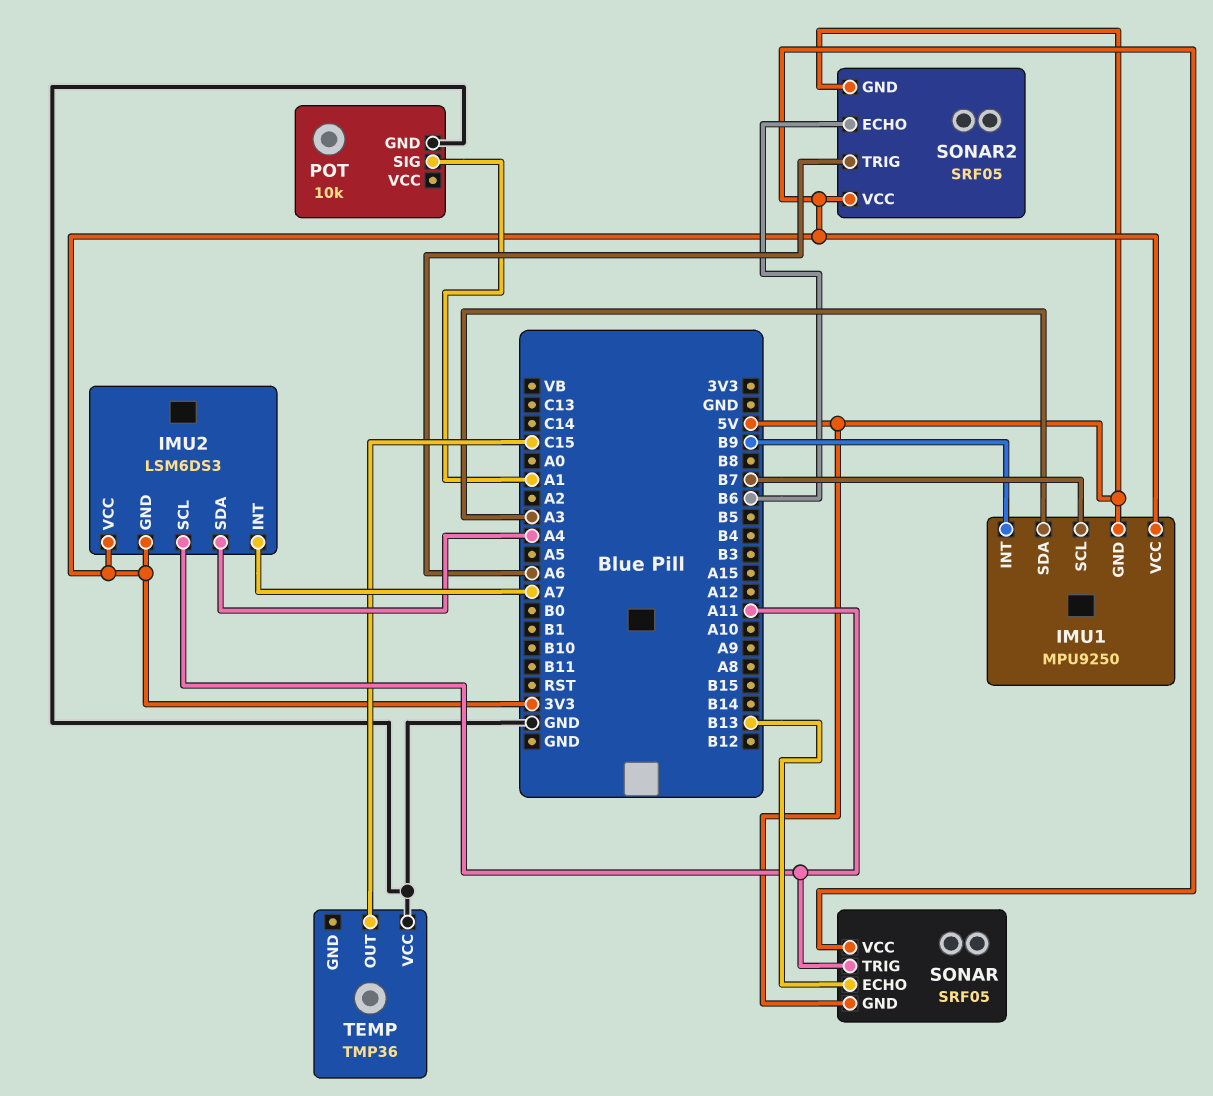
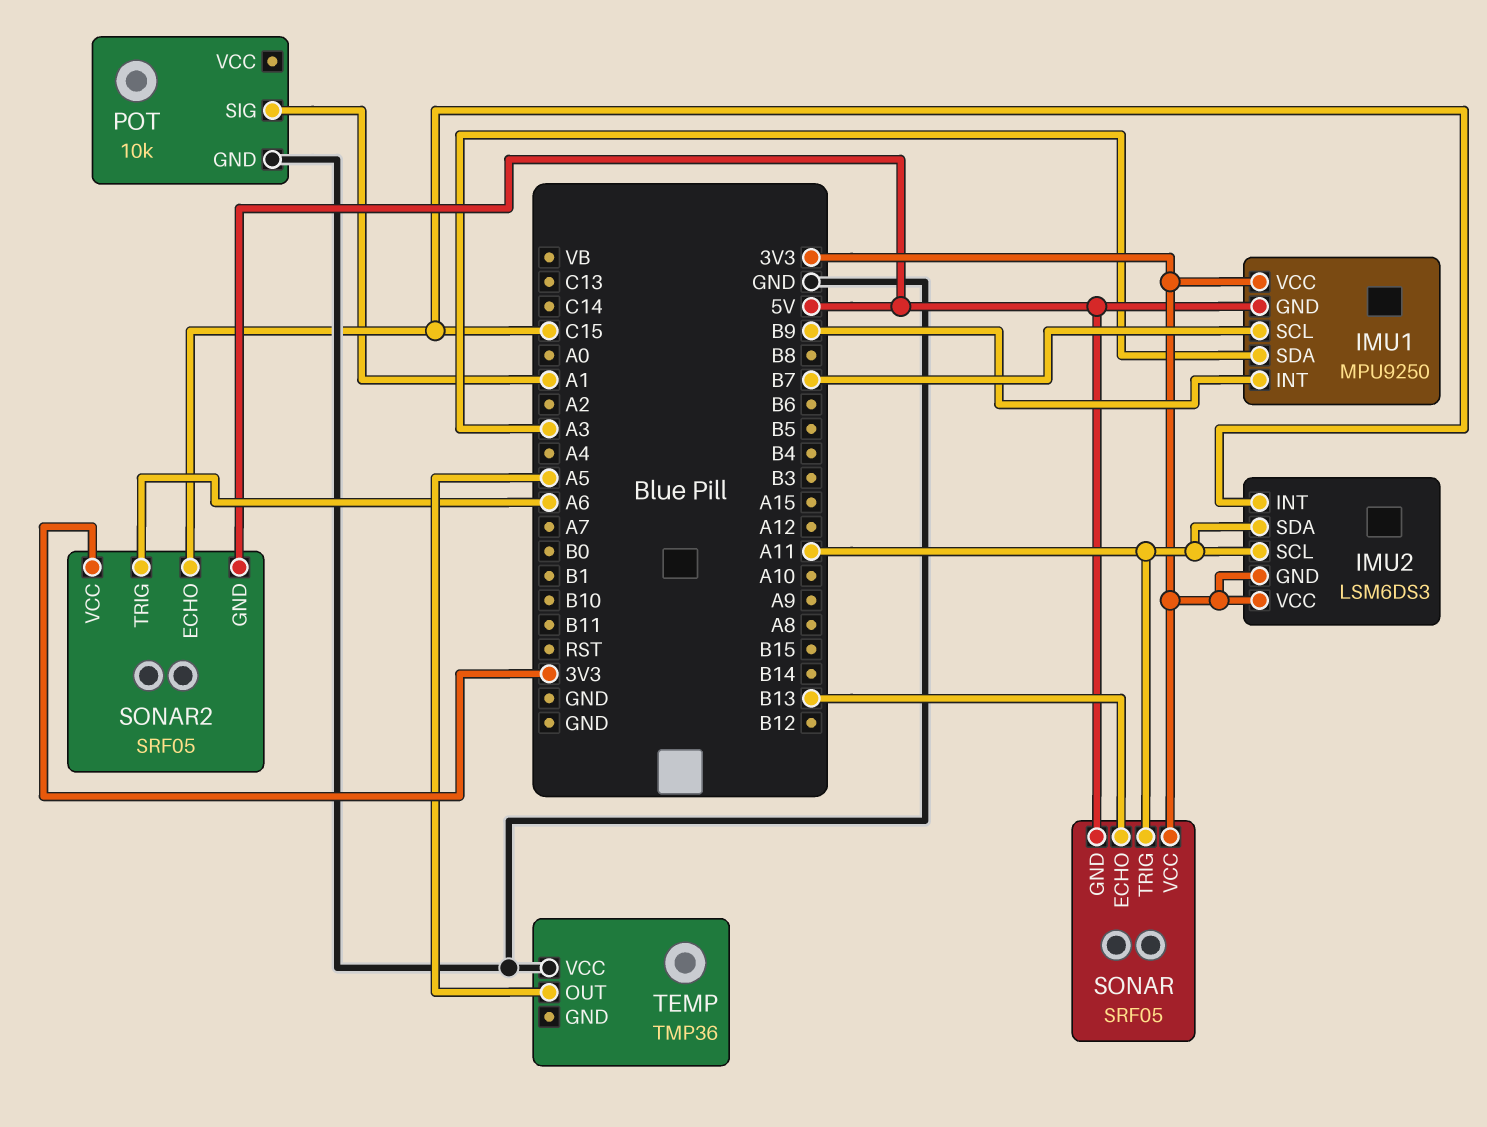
IMU2 pin INT: A7 -> C15
IMU2 pin SDA: A4 -> A11
SONAR2 pin ECHO: B6 -> C15
TEMP pin OUT: C15 -> A5

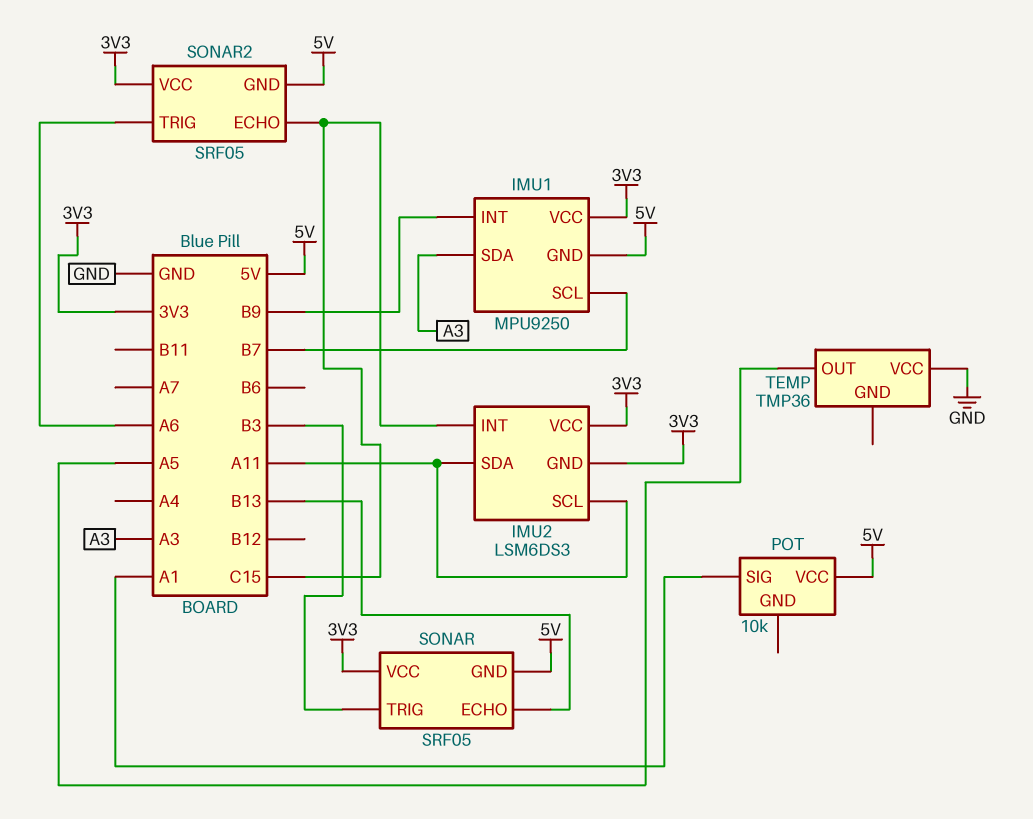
POT pin GND: GND -> none
POT pin VCC: none -> 5V
SONAR pin TRIG: A11 -> B3

